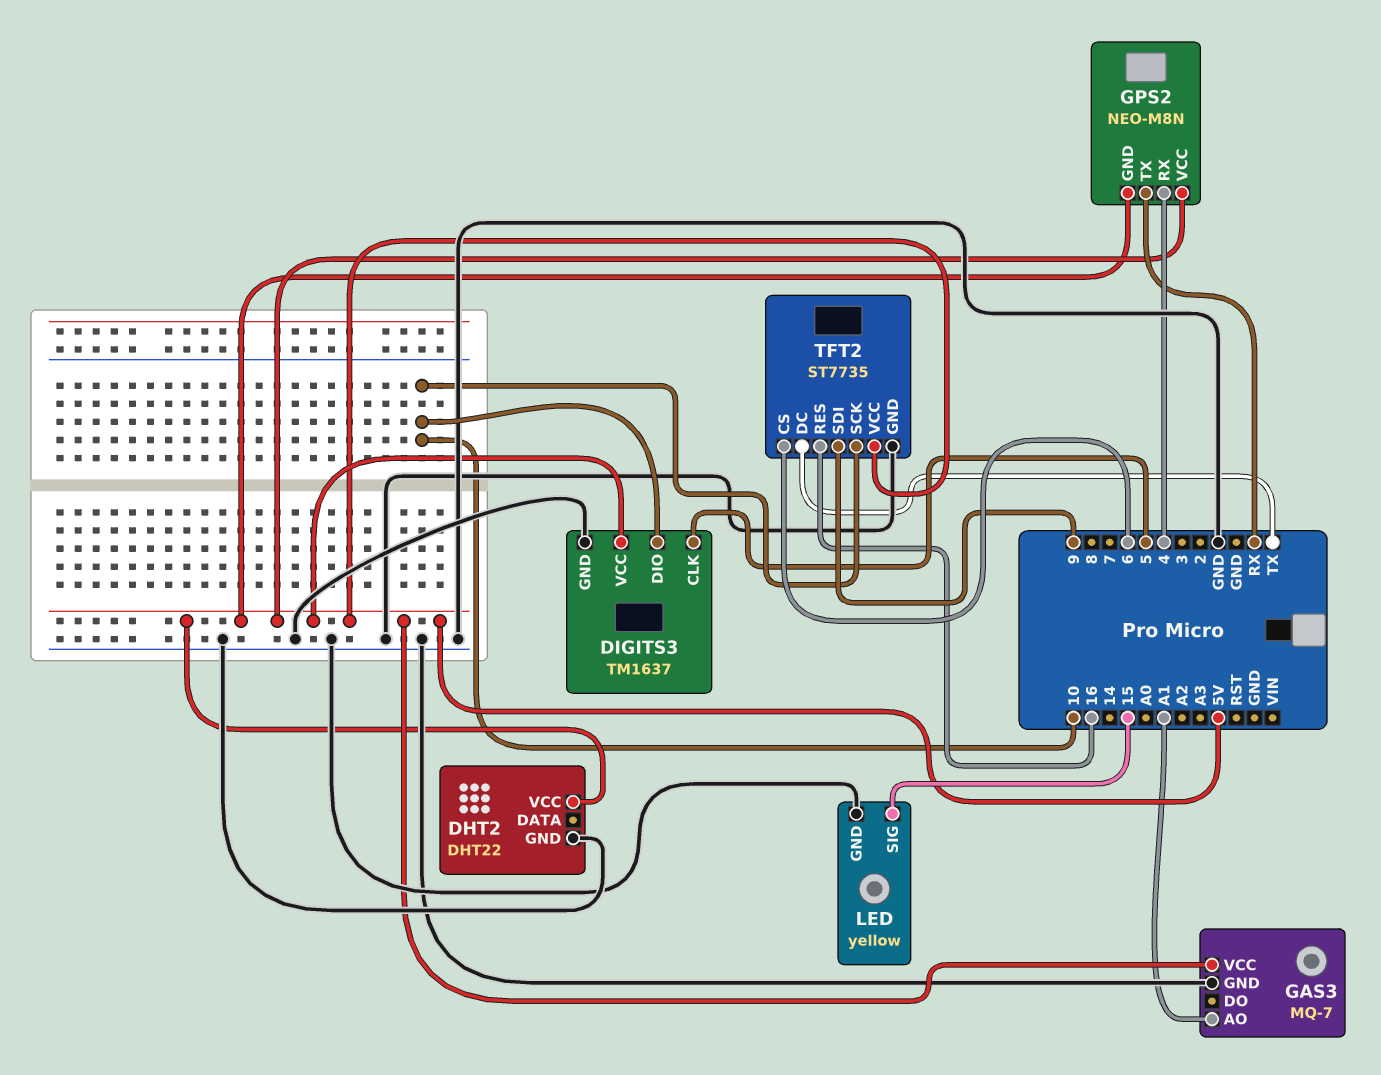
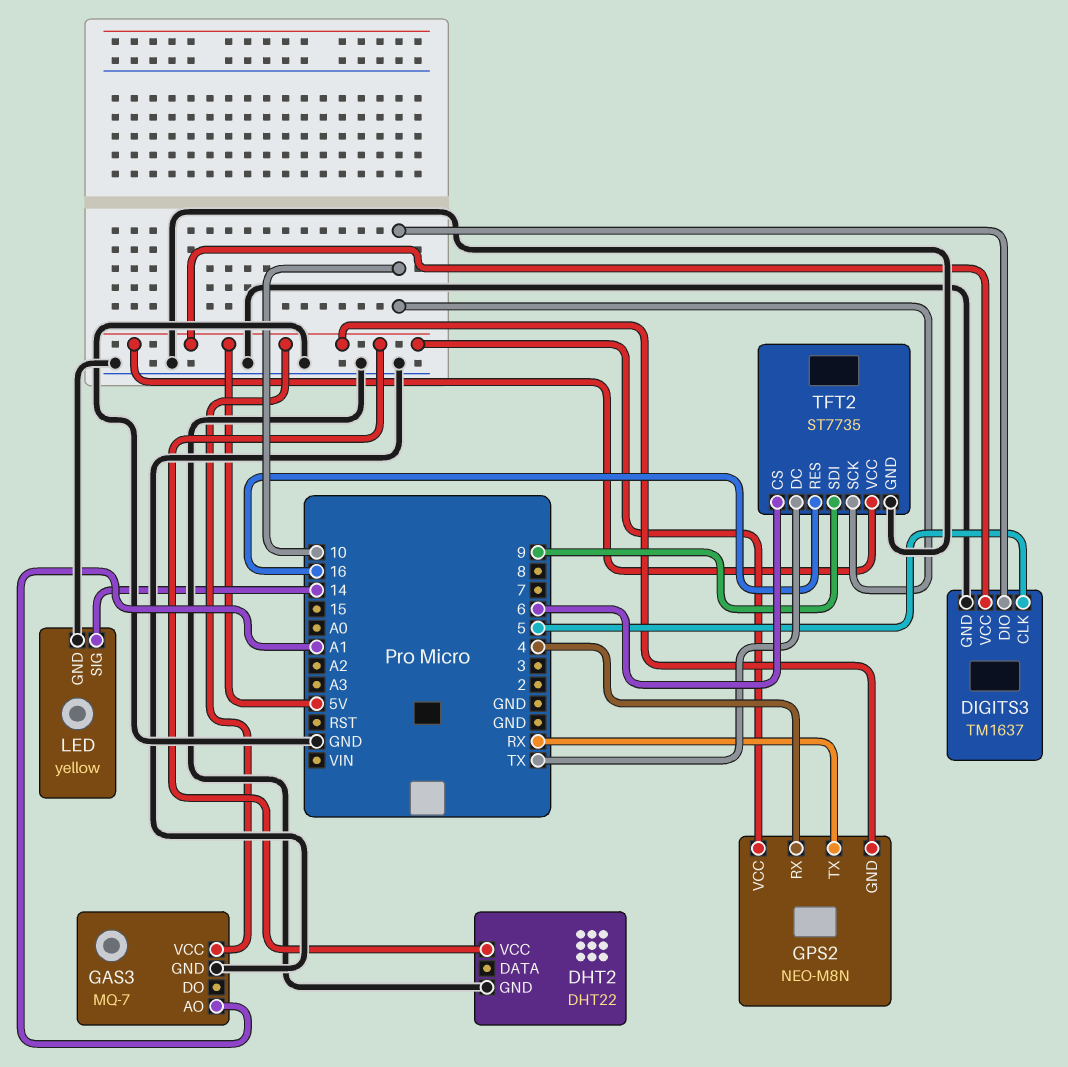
LED pin SIG: 15 -> 14

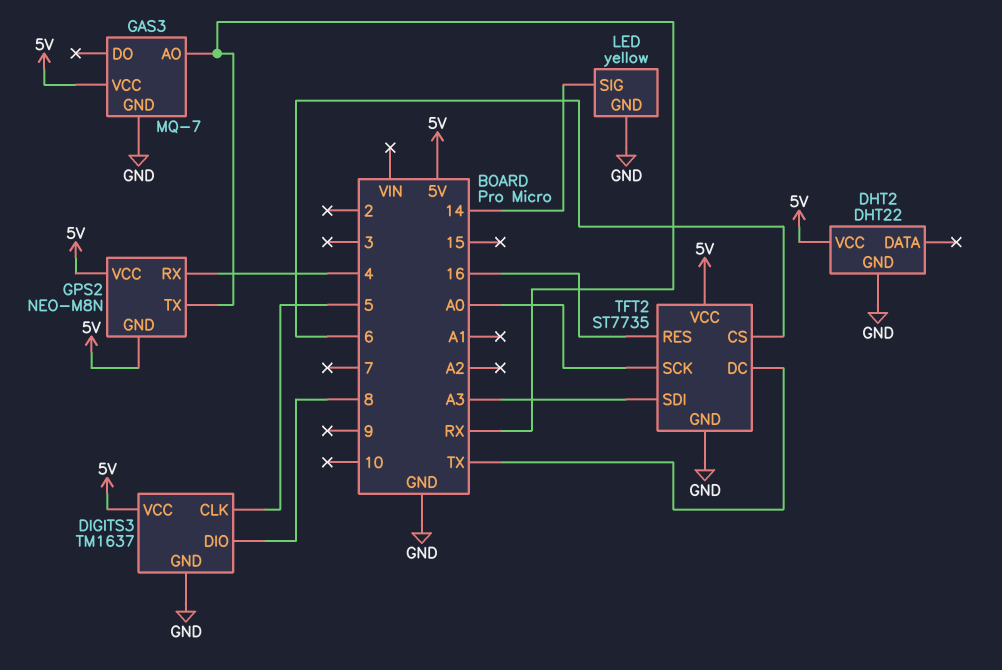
DIGITS3 pin DIO: 10 -> 8
GAS3 pin AO: A1 -> RX
TFT2 pin SCK: 10 -> A0
TFT2 pin SDI: 9 -> A3

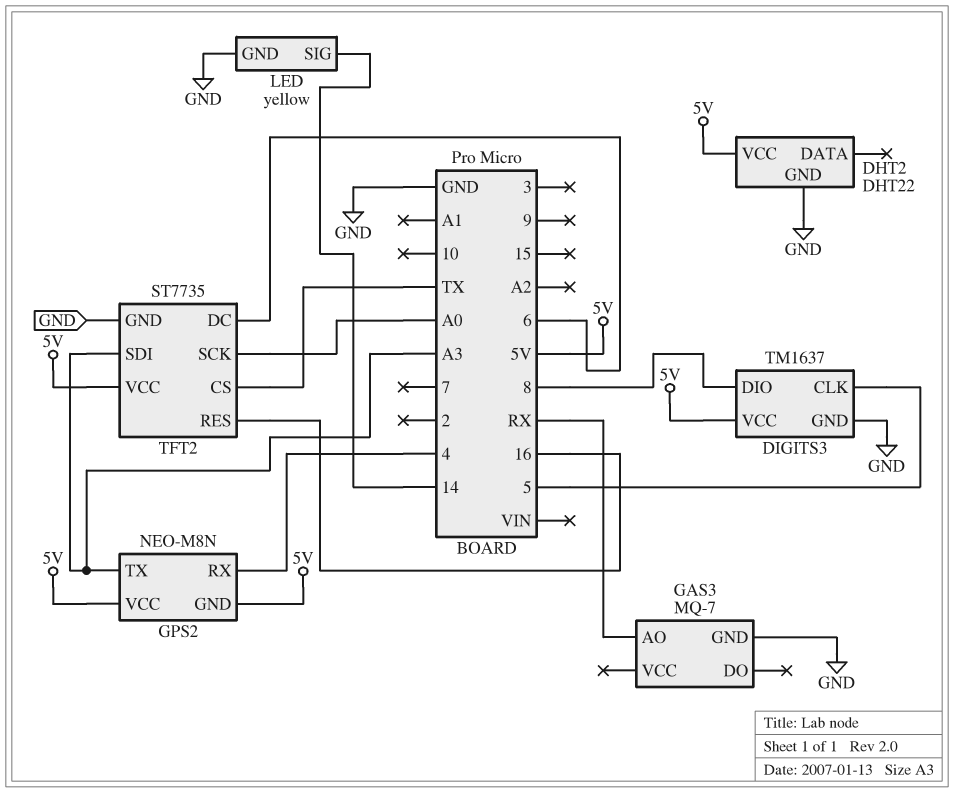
GAS3 pin VCC: 5V -> none
GPS2 pin TX: RX -> A3
TFT2 pin CS: 6 -> TX
TFT2 pin DC: TX -> 6

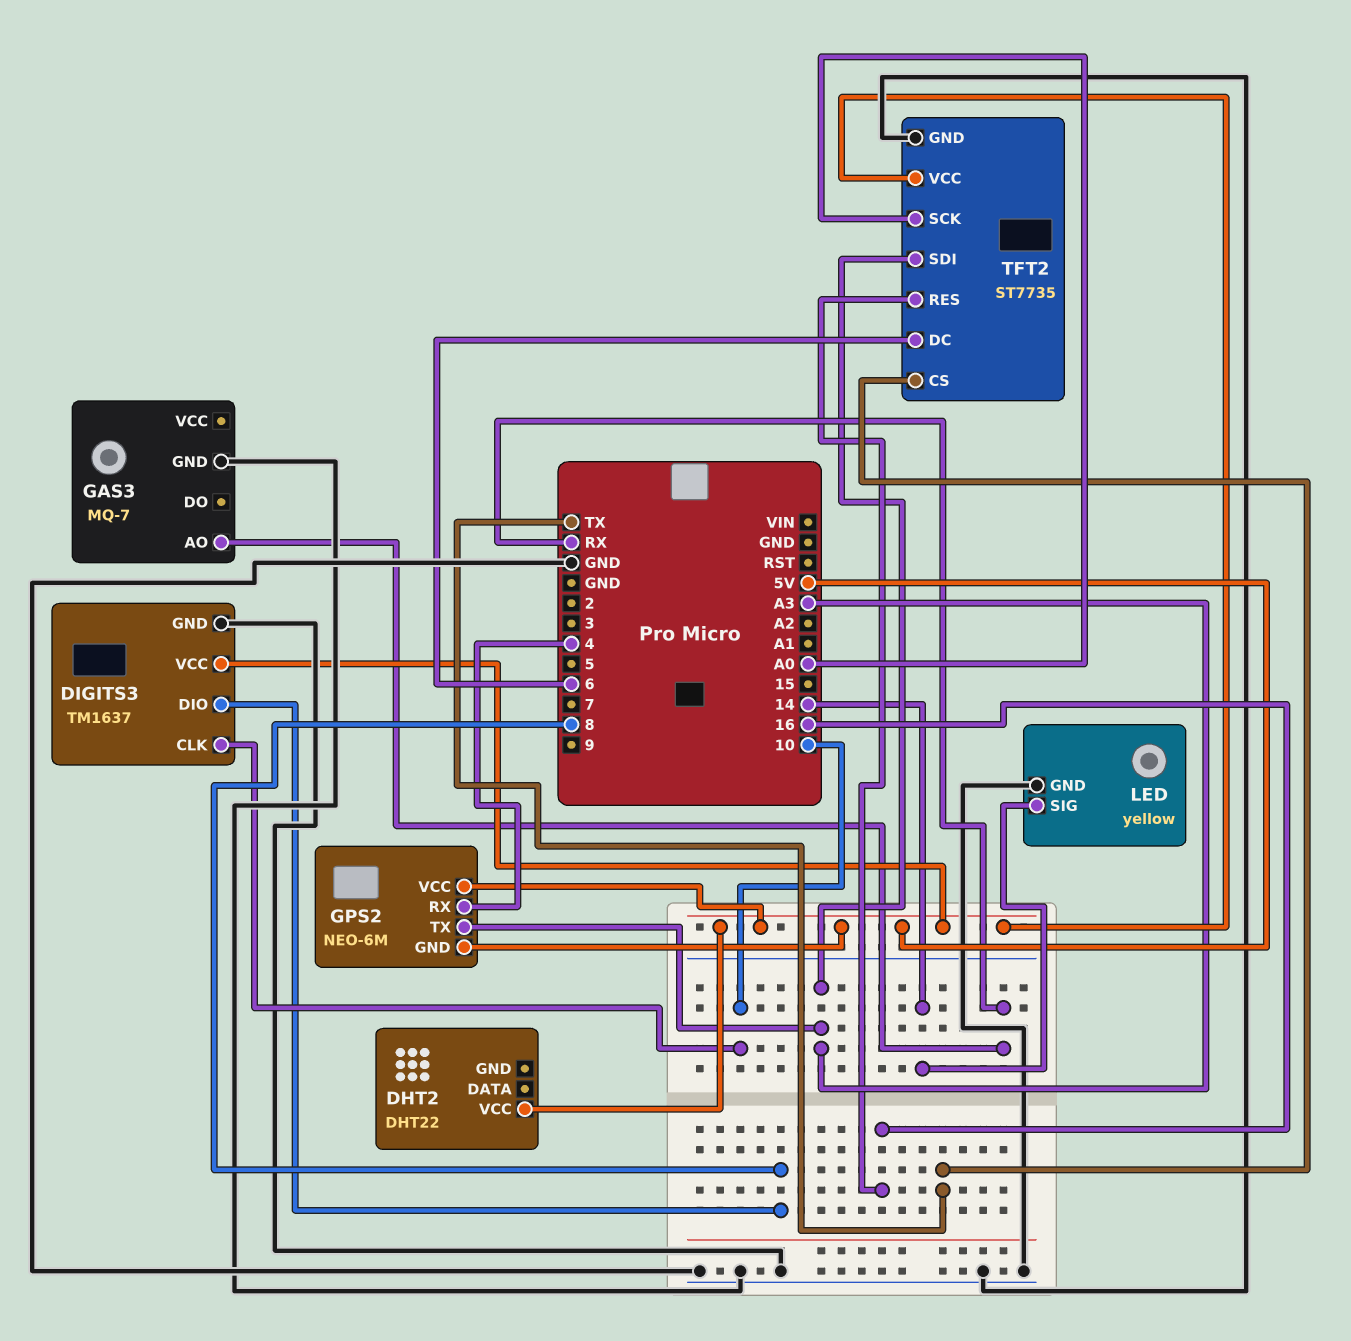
DHT2 pin GND: GND -> none
DIGITS3 pin CLK: 5 -> 10
GPS2: NEO-M8N -> NEO-6M

